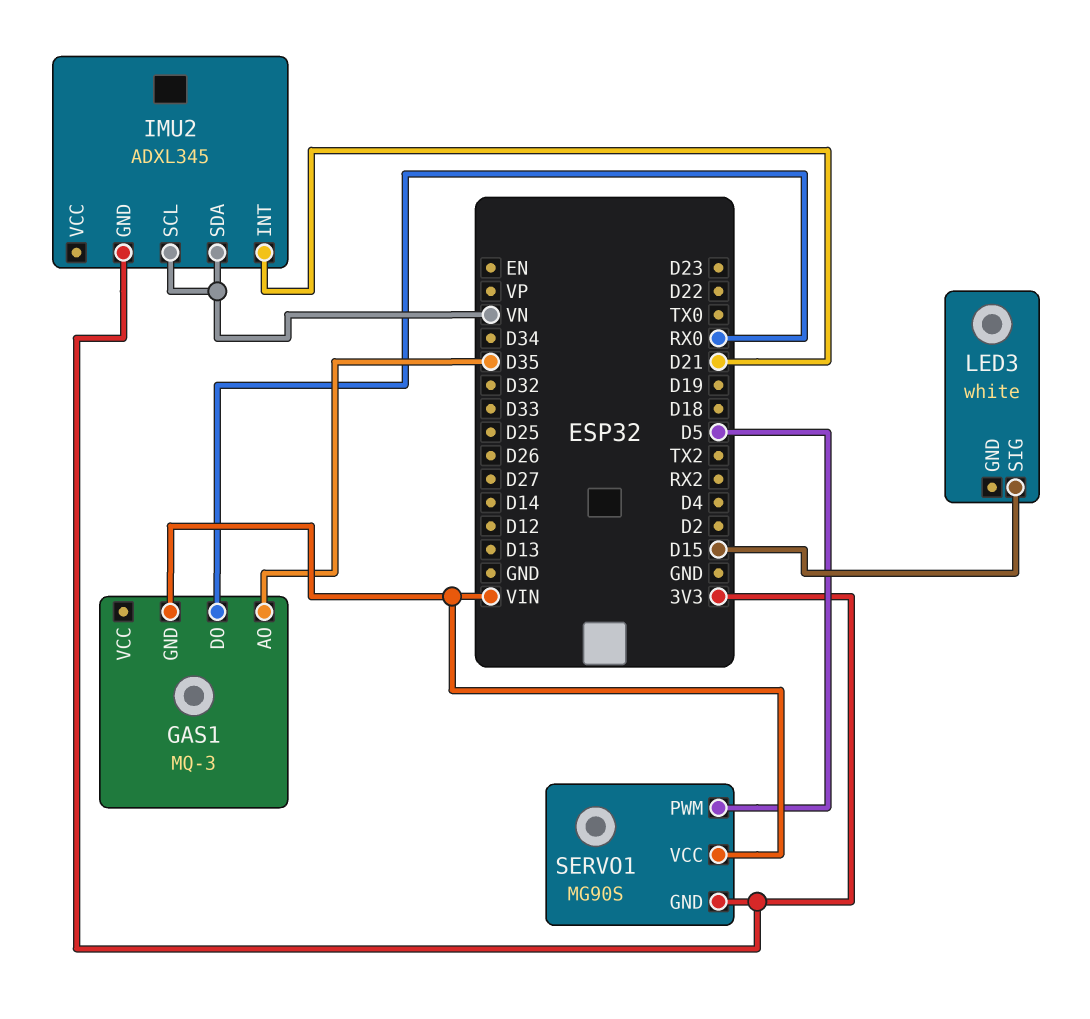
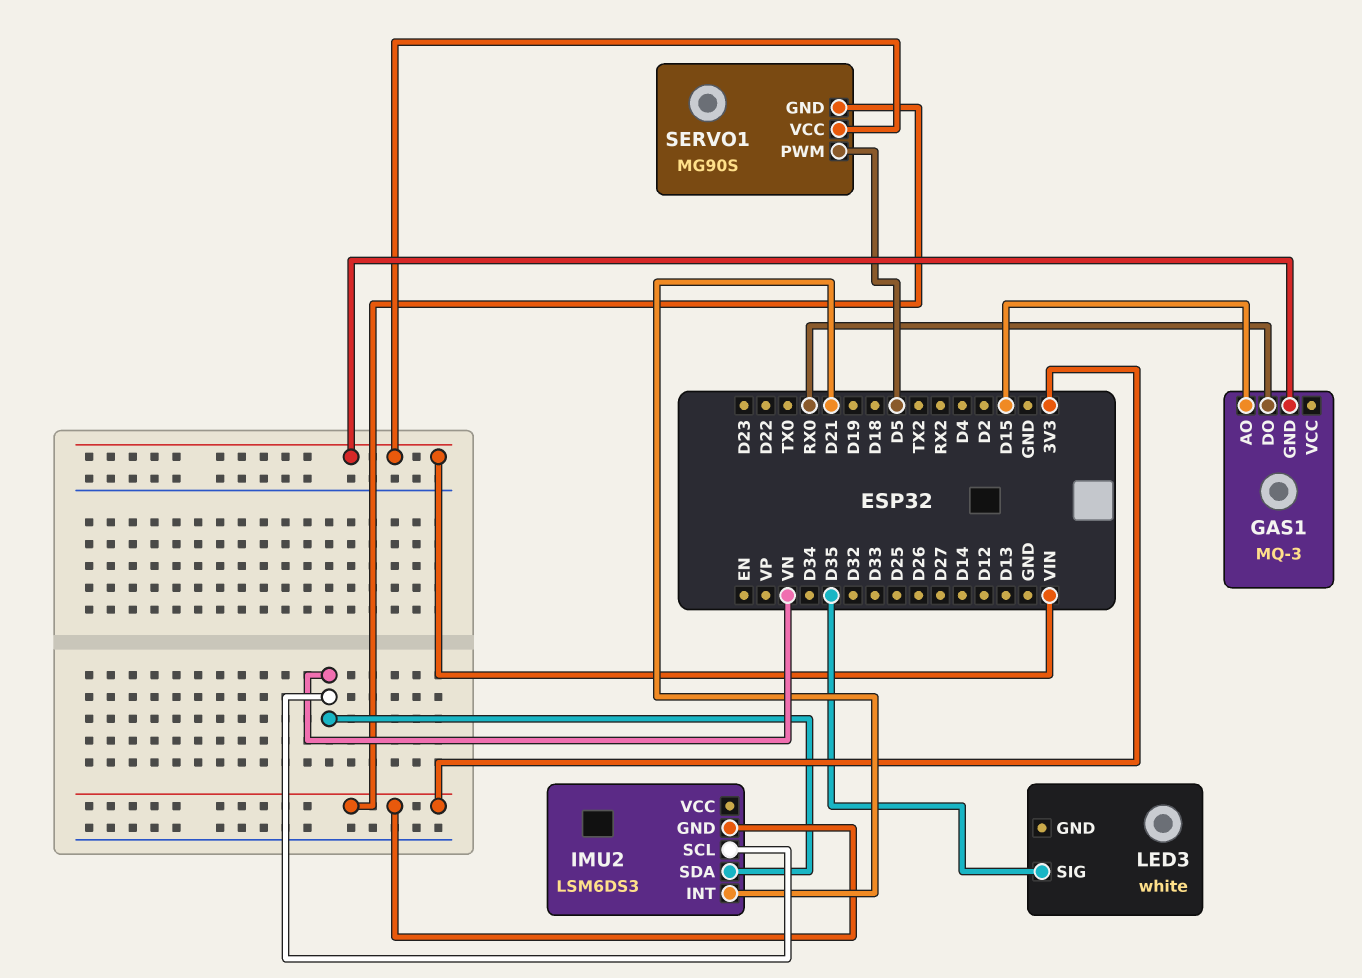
GAS1 pin AO: D35 -> D15
IMU2: ADXL345 -> LSM6DS3
LED3 pin SIG: D15 -> D35

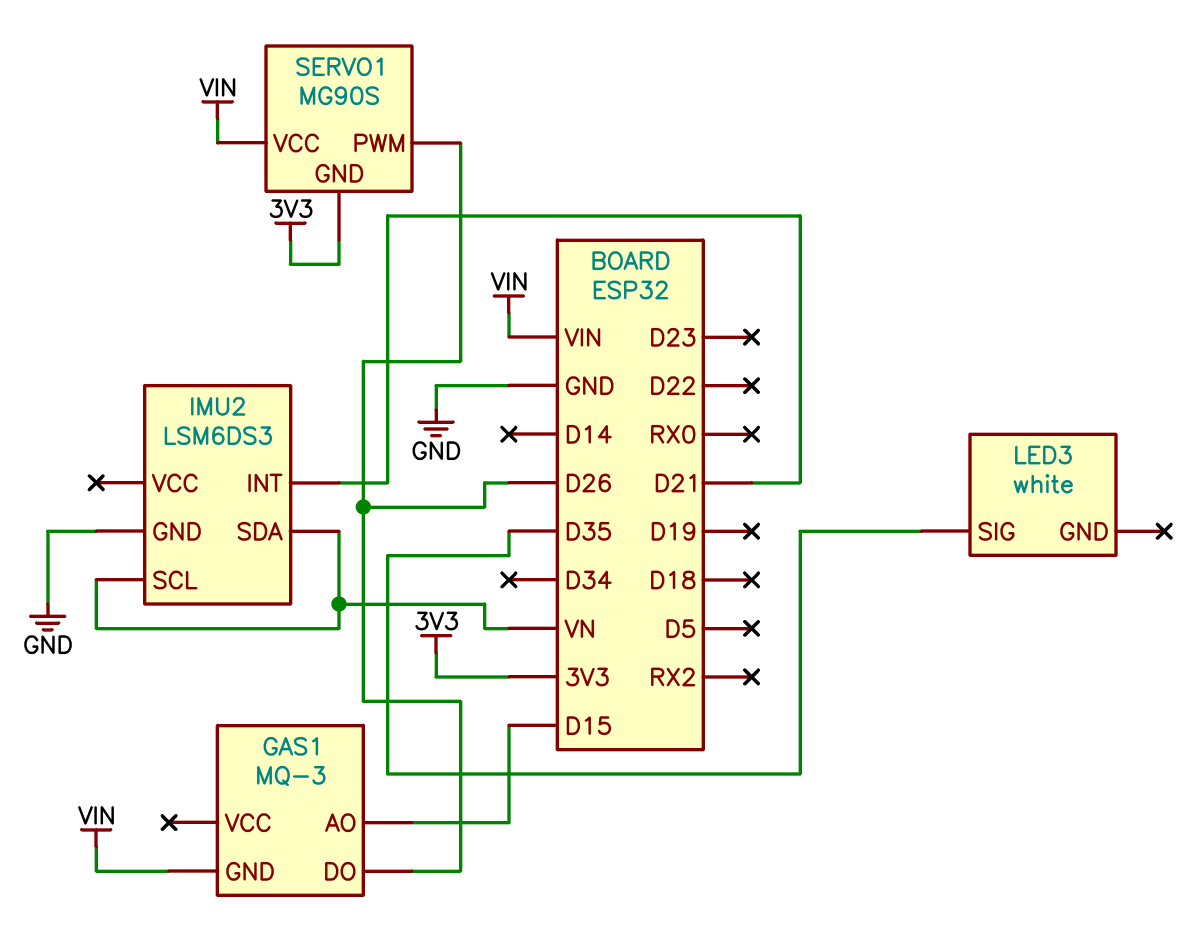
GAS1 pin DO: RX0 -> D26
IMU2 pin GND: 3V3 -> GND
SERVO1 pin PWM: D5 -> D26

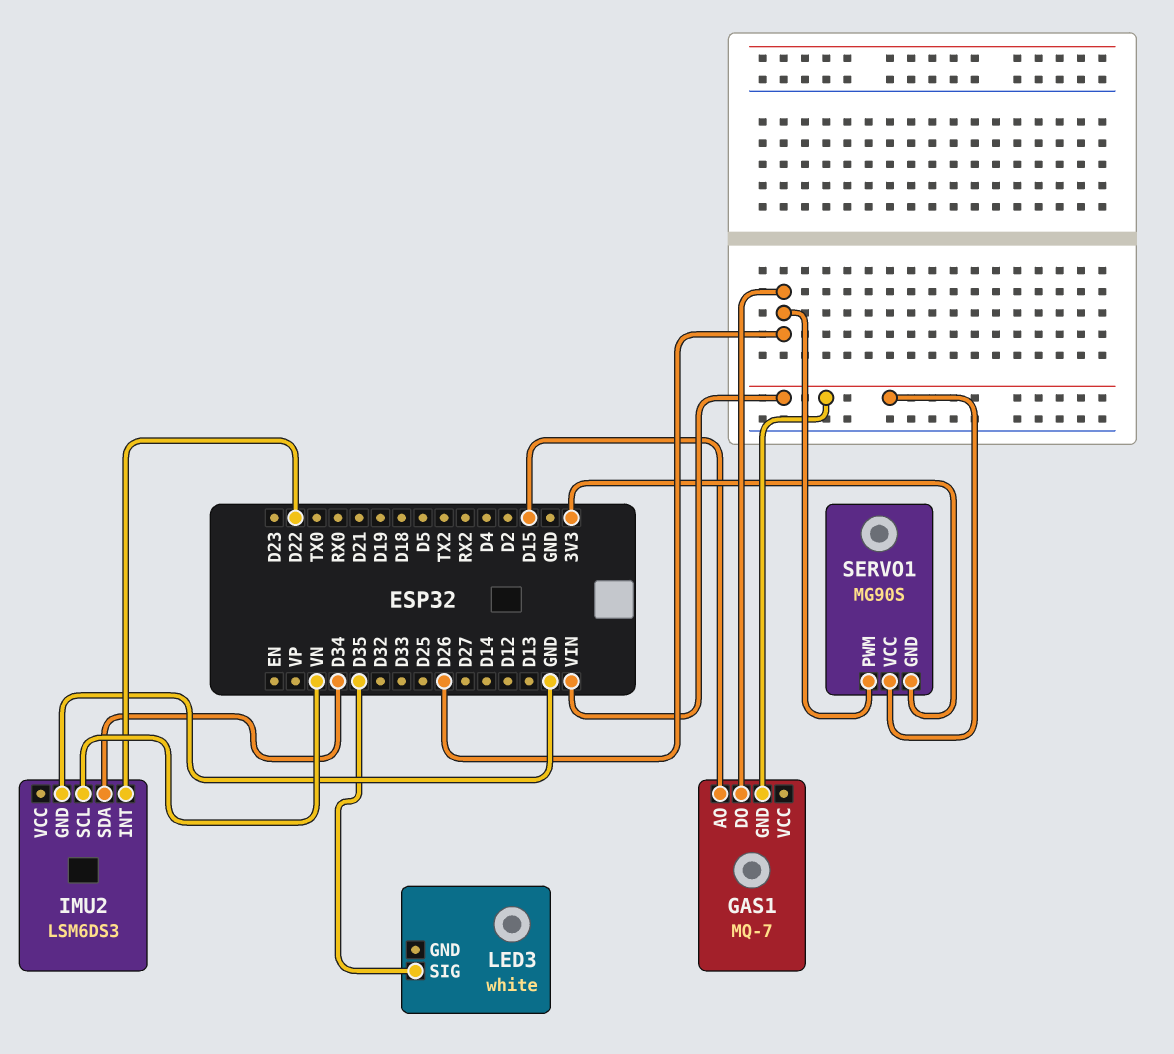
GAS1: MQ-3 -> MQ-7
IMU2 pin INT: D21 -> D22
IMU2 pin SDA: VN -> D34

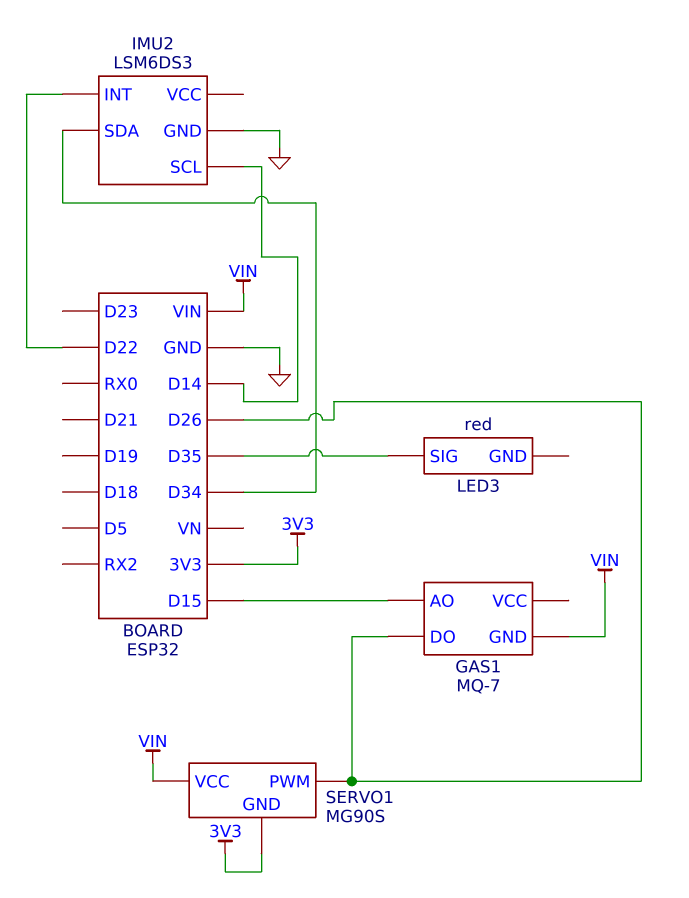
IMU2 pin SCL: VN -> D14
LED3: white -> red

